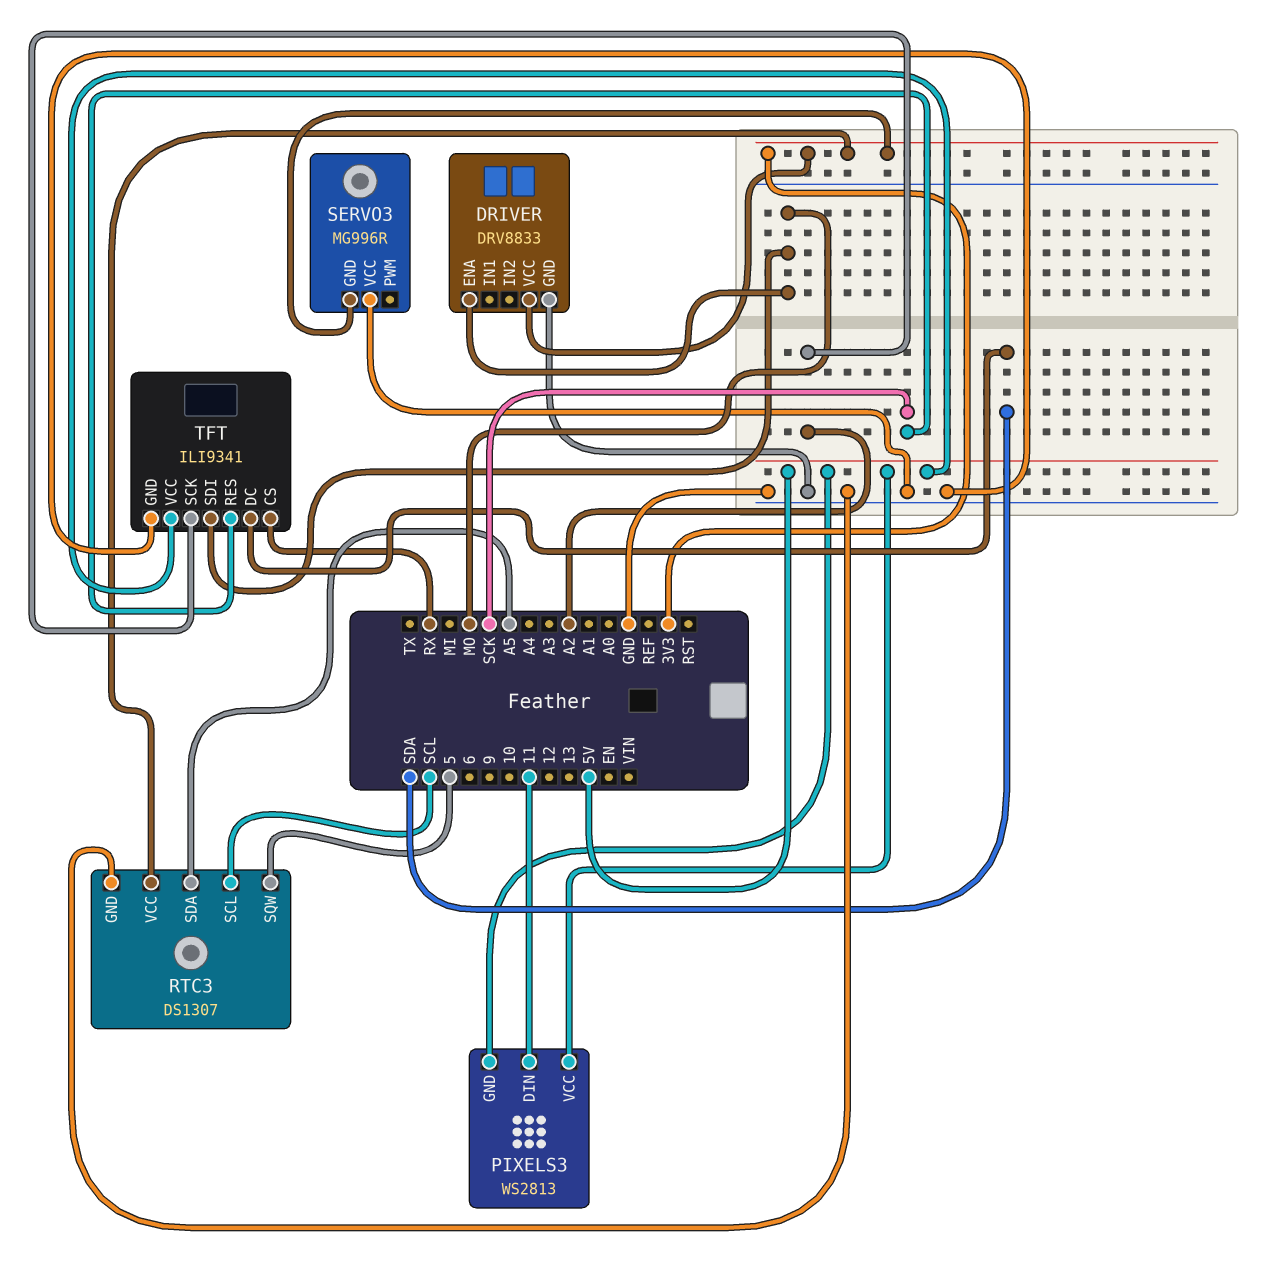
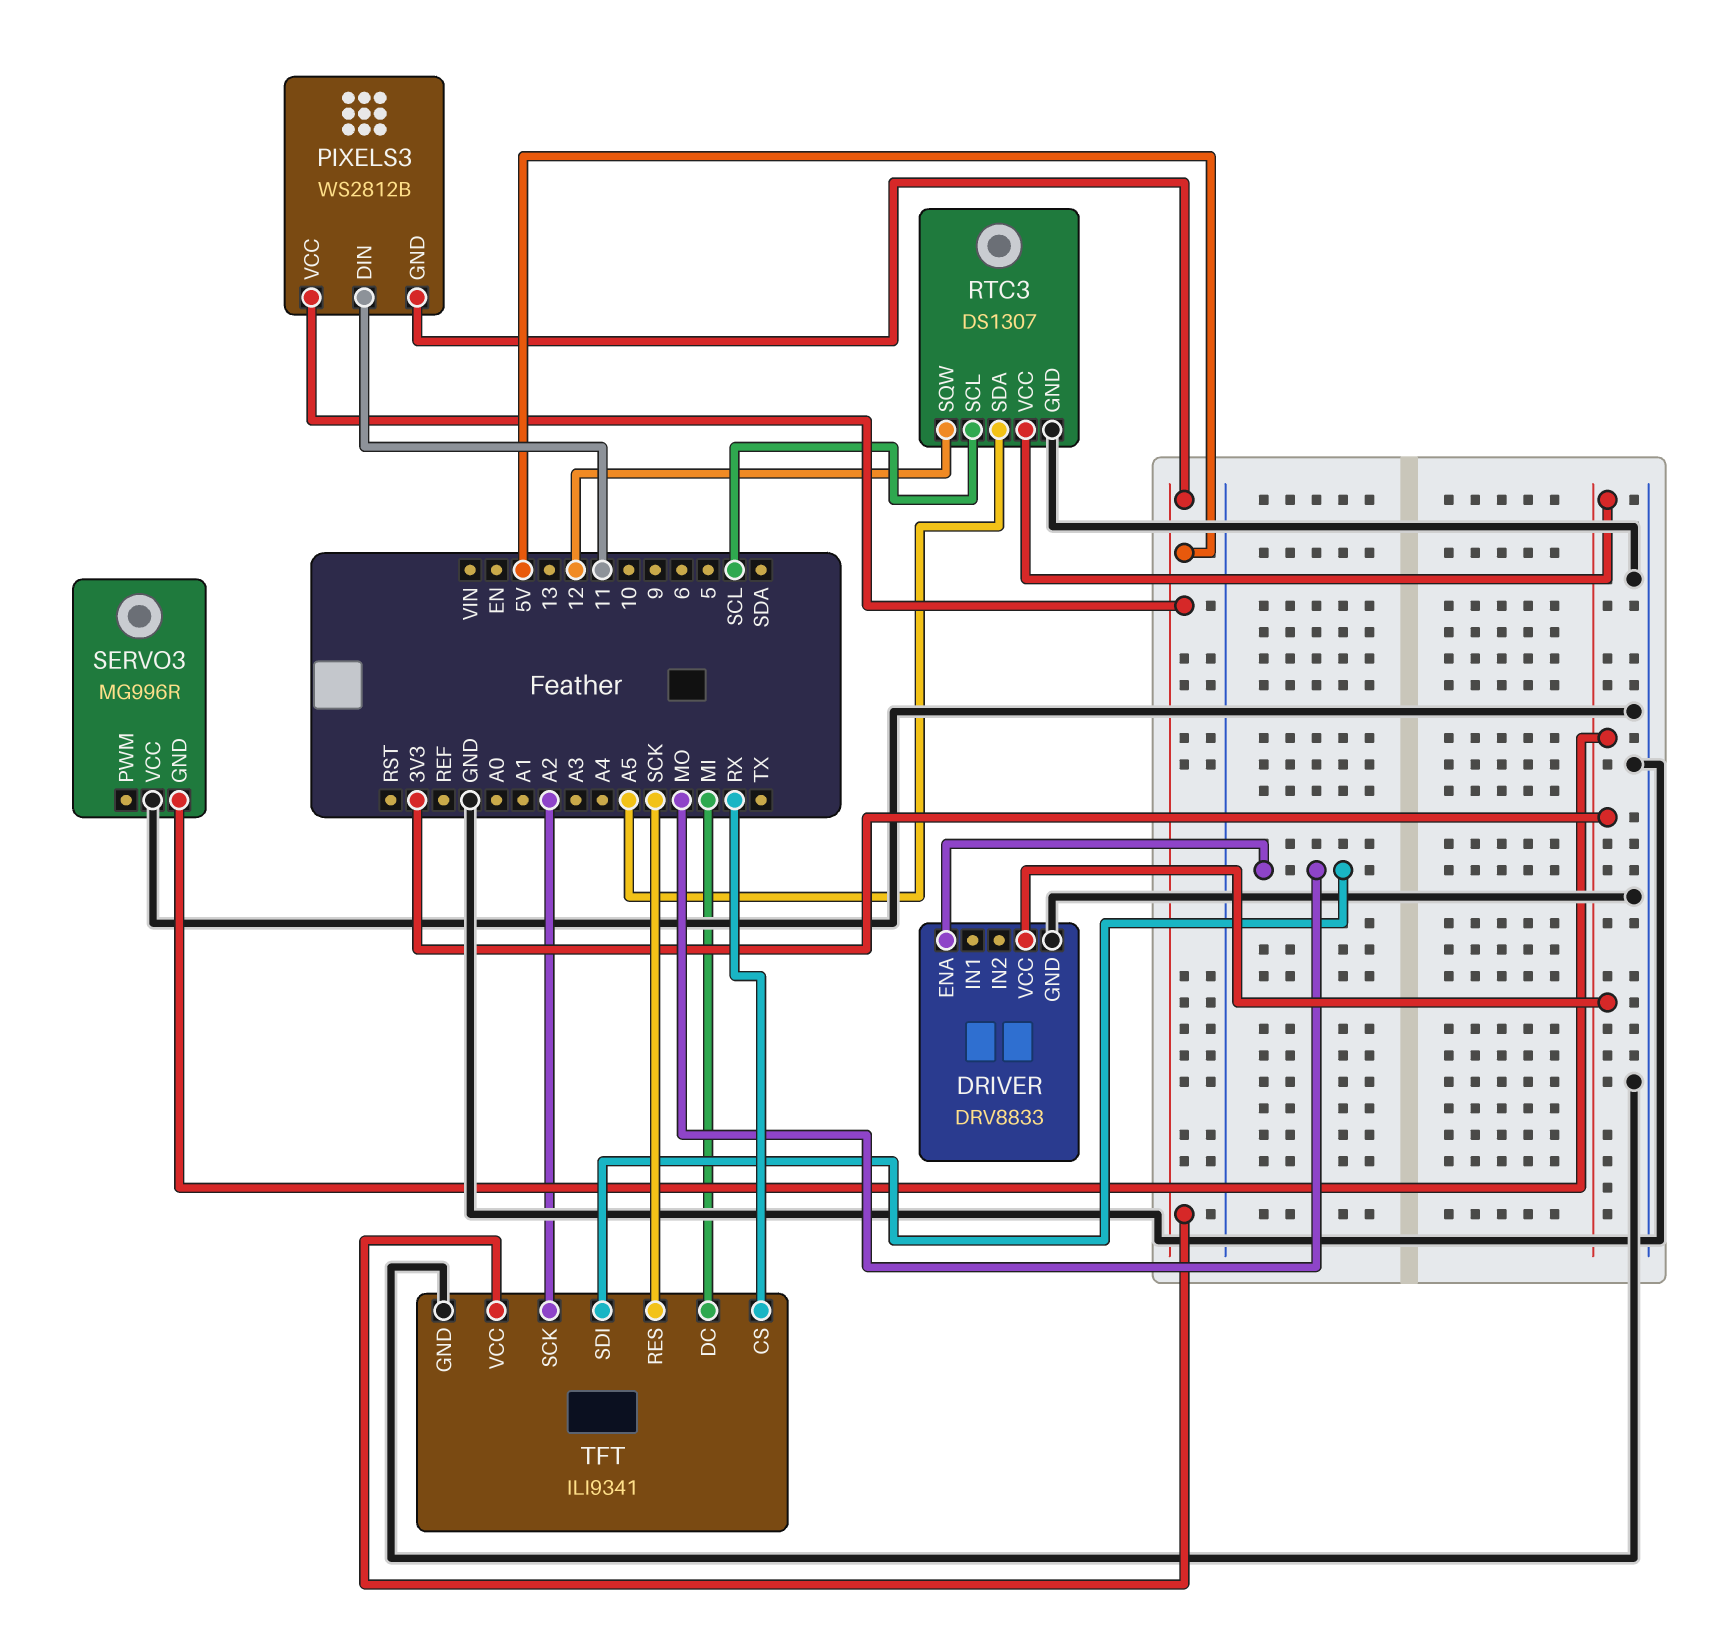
PIXELS3: WS2813 -> WS2812B
RTC3 pin SQW: 5 -> 12
TFT pin DC: SDA -> MI

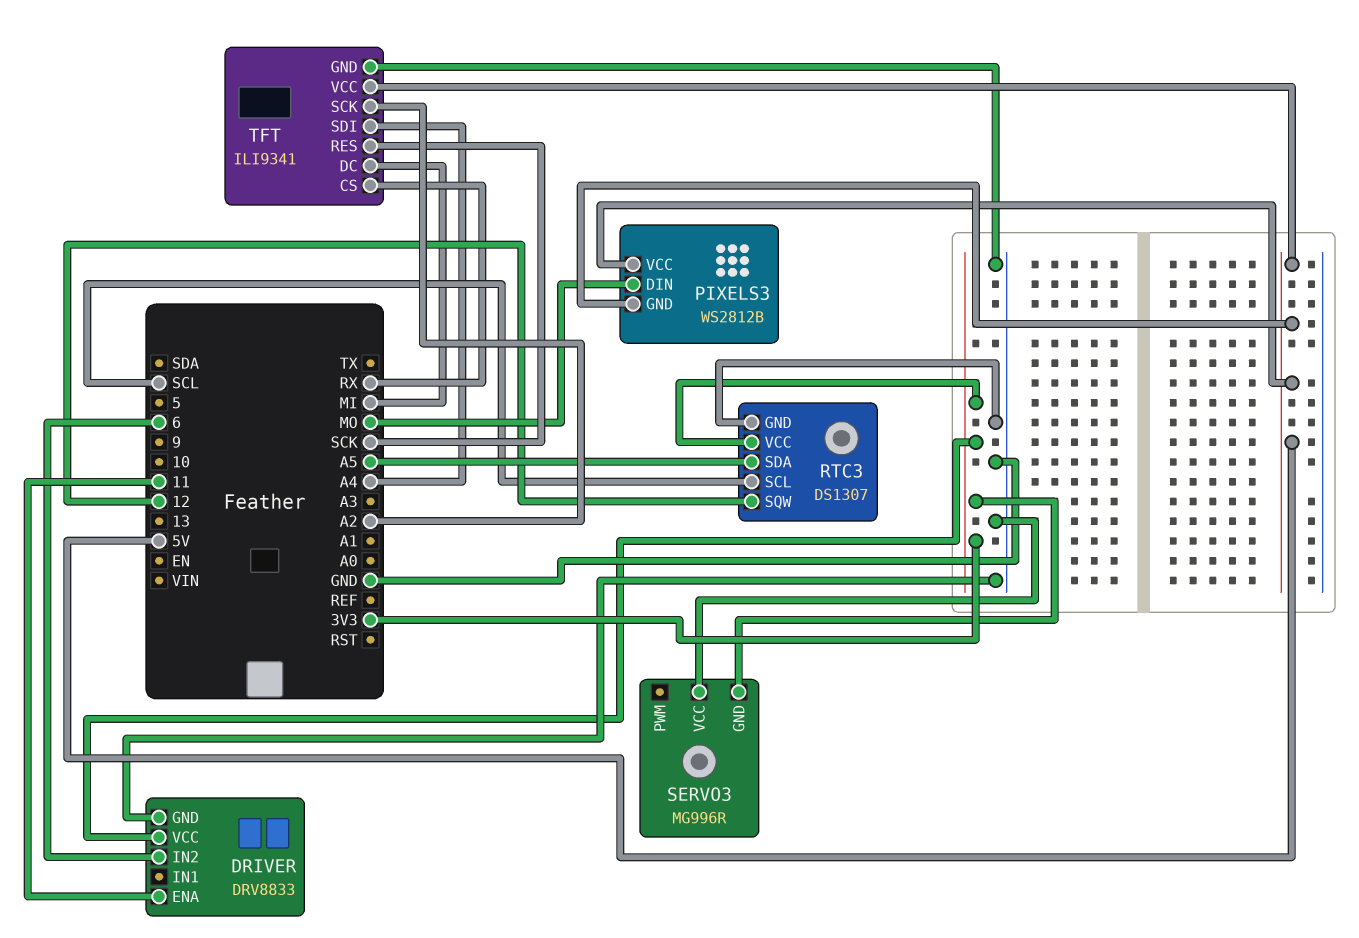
DRIVER pin ENA: MO -> 11
DRIVER pin IN2: none -> 6
PIXELS3 pin DIN: 11 -> MO
TFT pin SDI: MO -> A4

